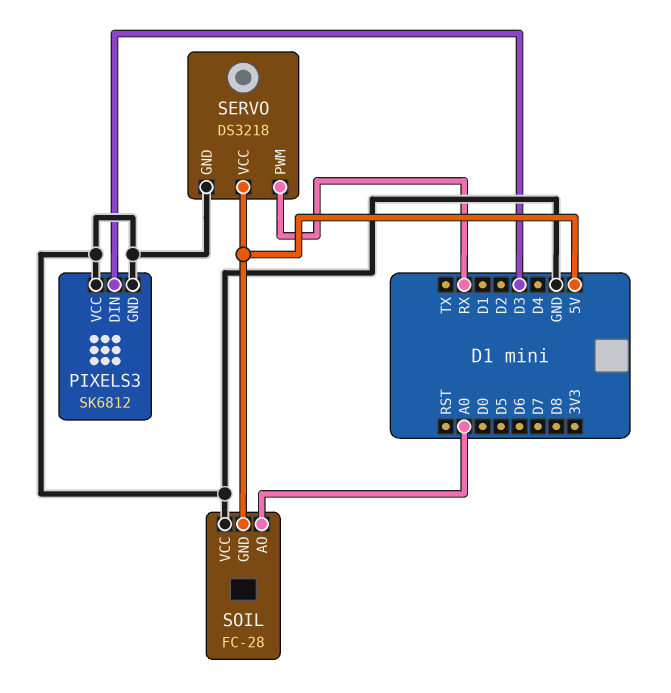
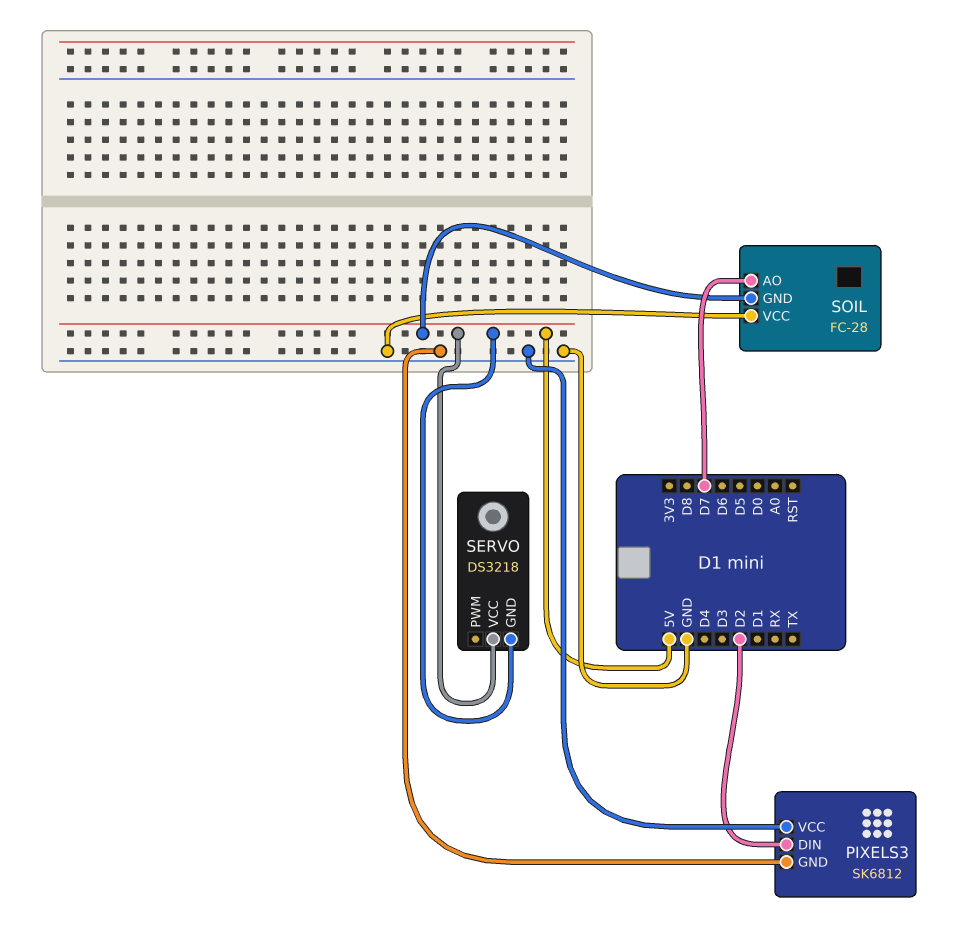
PIXELS3 pin DIN: D3 -> D2
SERVO pin GND: GND -> 5V
SERVO pin PWM: RX -> none
SOIL pin AO: A0 -> D7

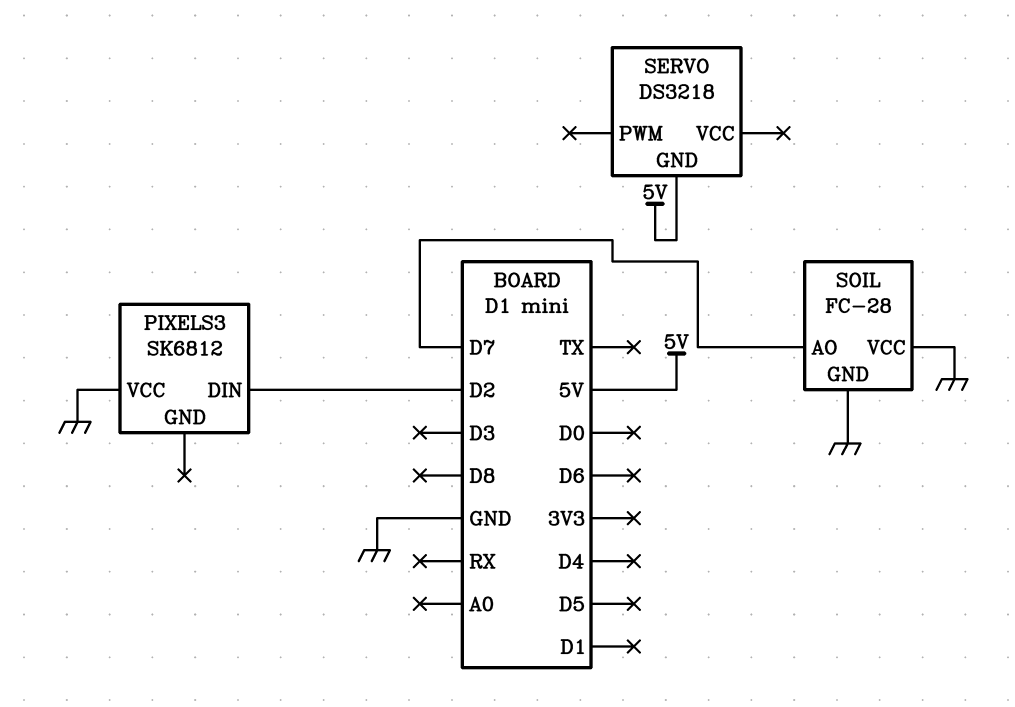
PIXELS3 pin GND: GND -> none
SERVO pin VCC: 5V -> none
SOIL pin GND: 5V -> GND

